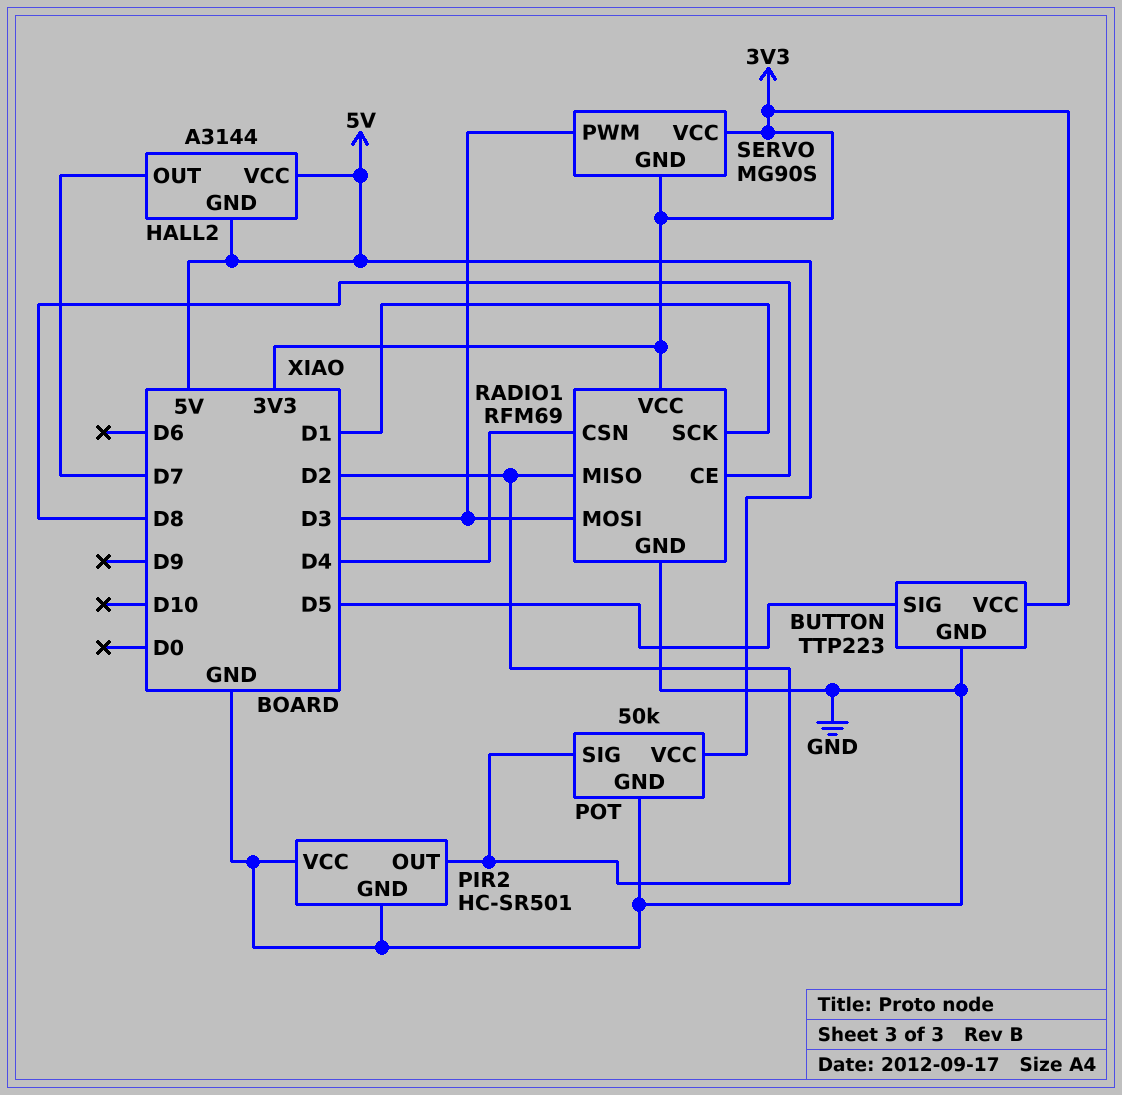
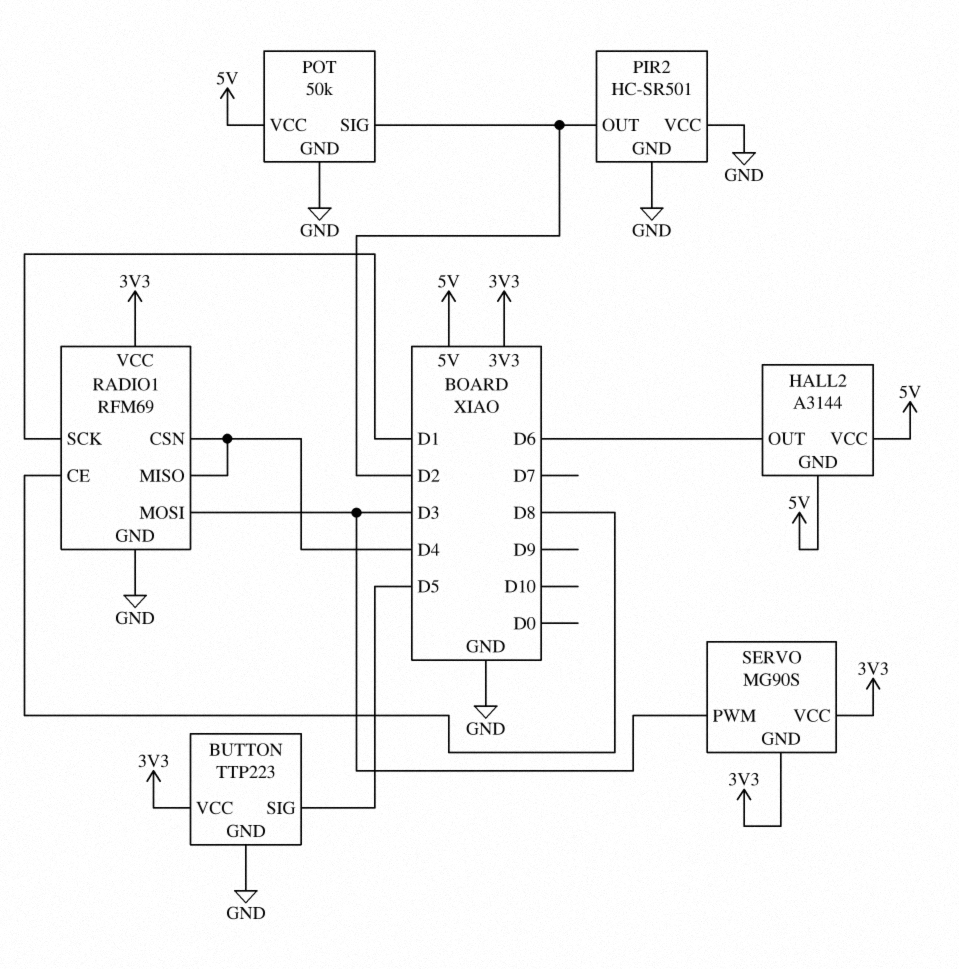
HALL2 pin OUT: D7 -> D6
RADIO1 pin MISO: D2 -> D4

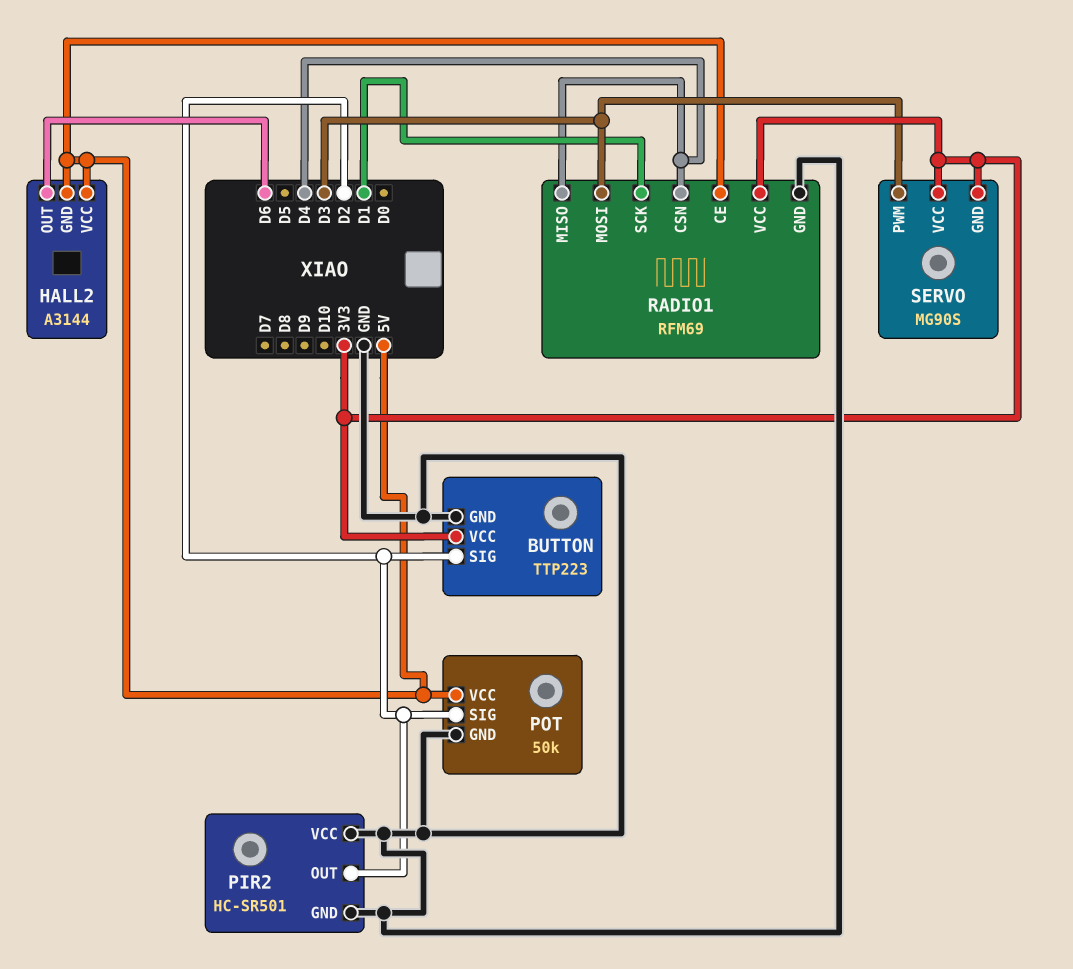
BUTTON pin SIG: D5 -> D2
RADIO1 pin CE: D8 -> 5V

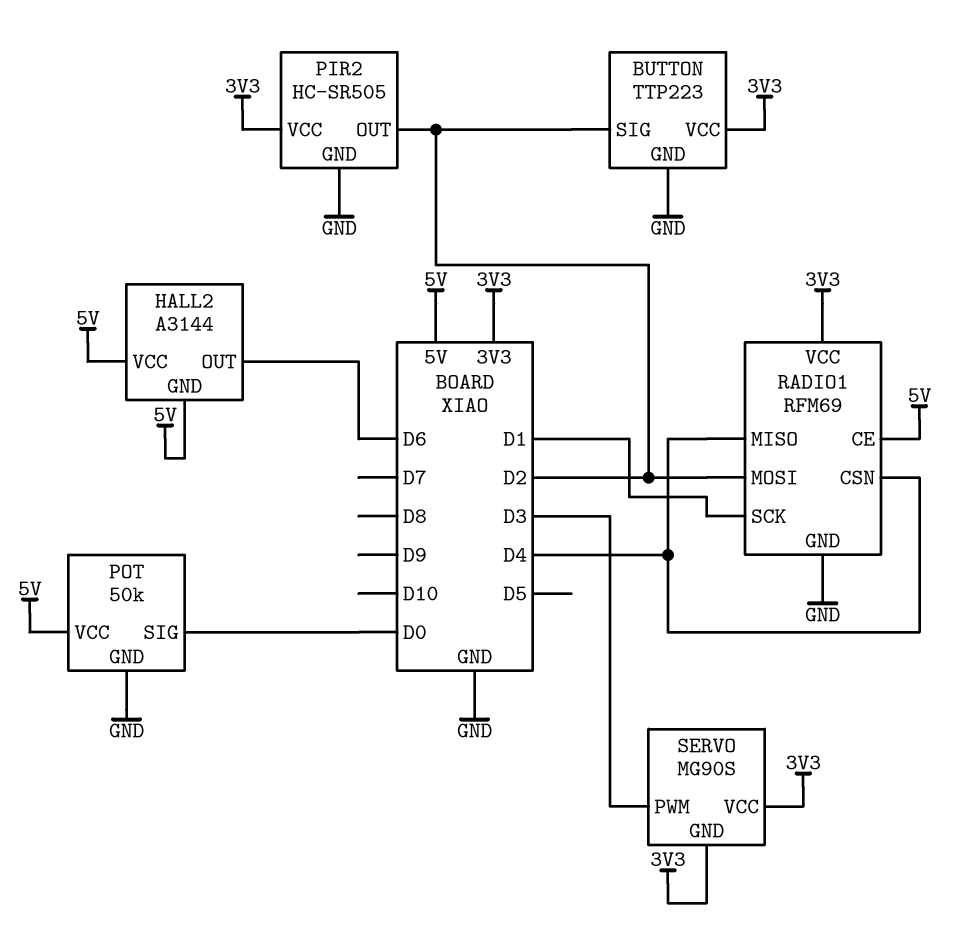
PIR2: HC-SR501 -> HC-SR505
PIR2 pin VCC: GND -> 3V3
POT pin SIG: D2 -> D0
RADIO1 pin MOSI: D3 -> D2

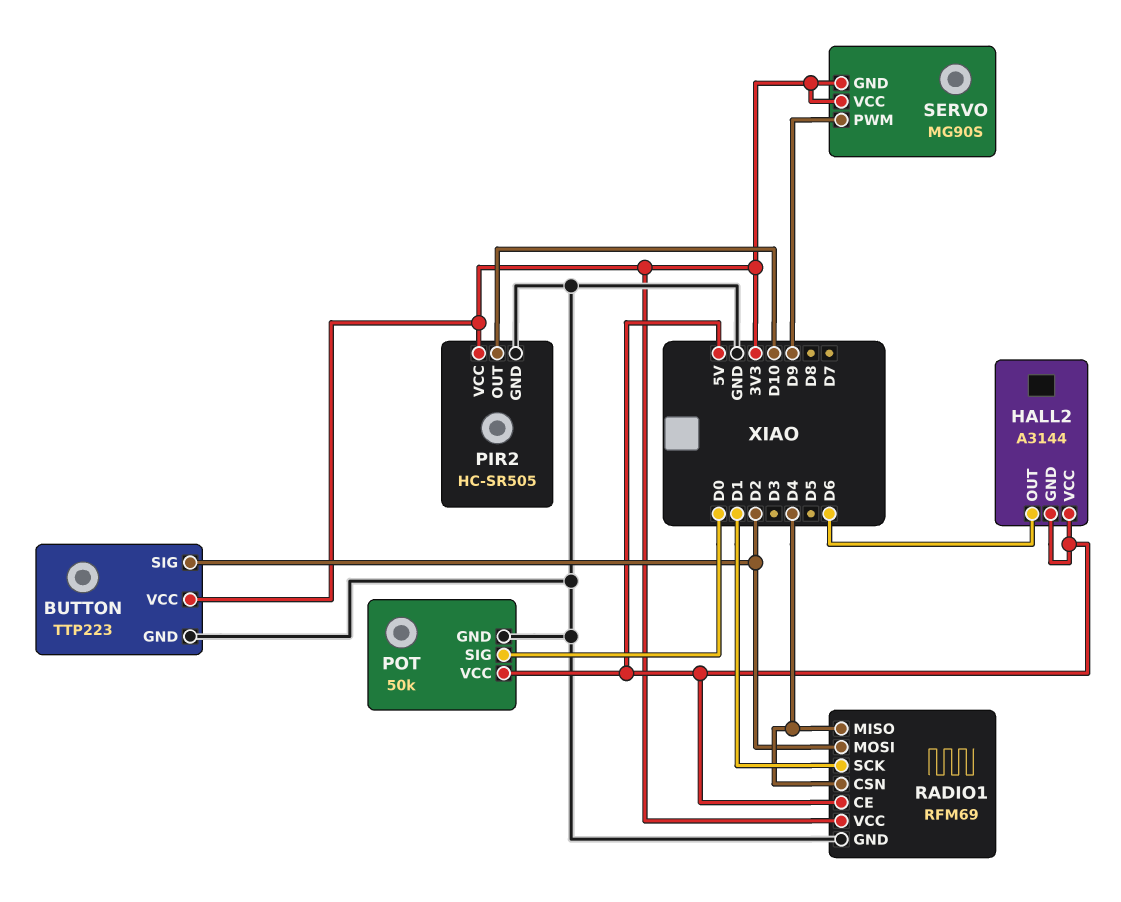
PIR2 pin OUT: D2 -> D10
SERVO pin PWM: D3 -> D9

